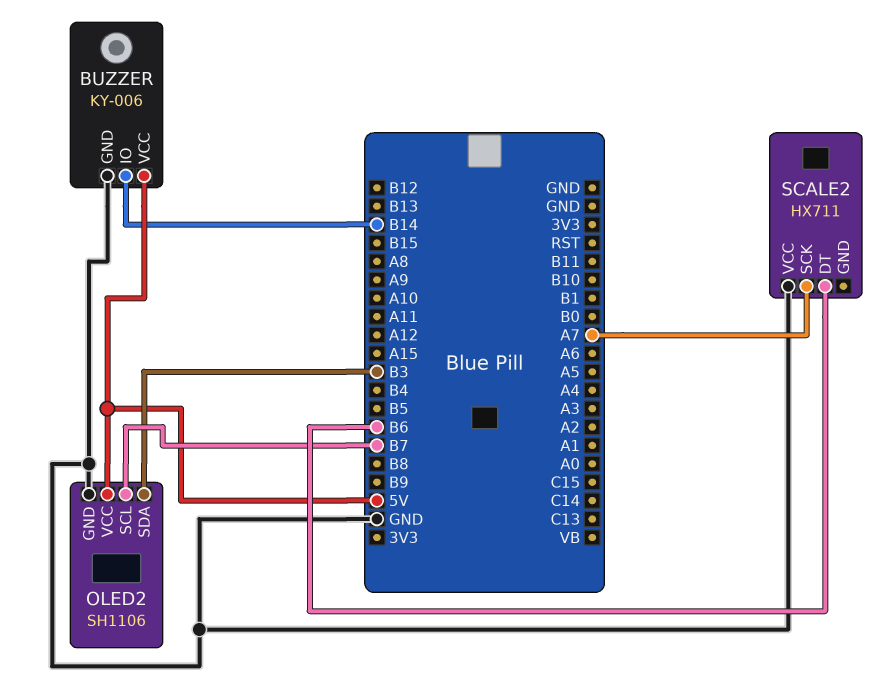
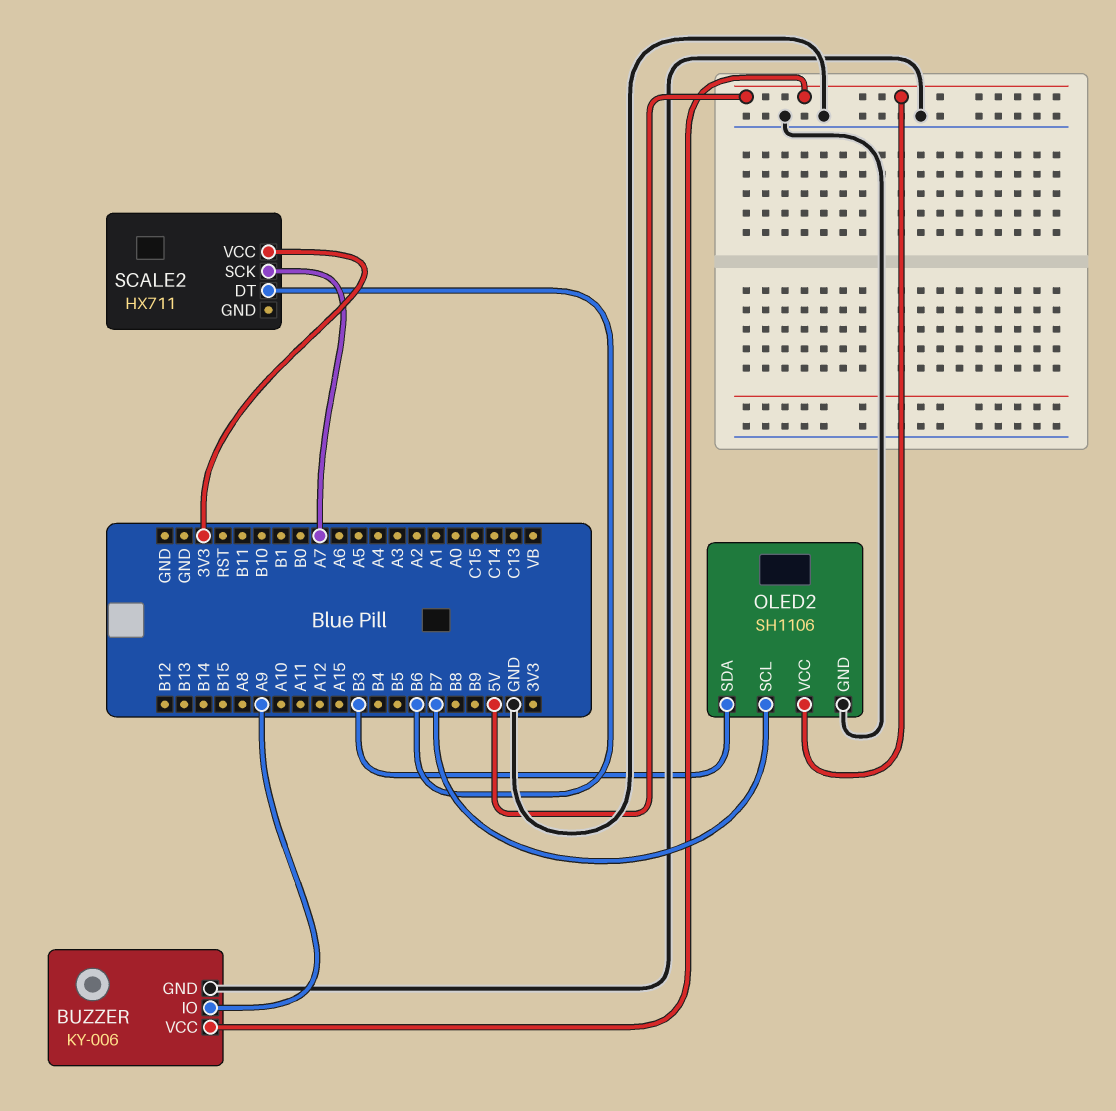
BUZZER pin IO: B14 -> A9
SCALE2 pin VCC: GND -> 3V3

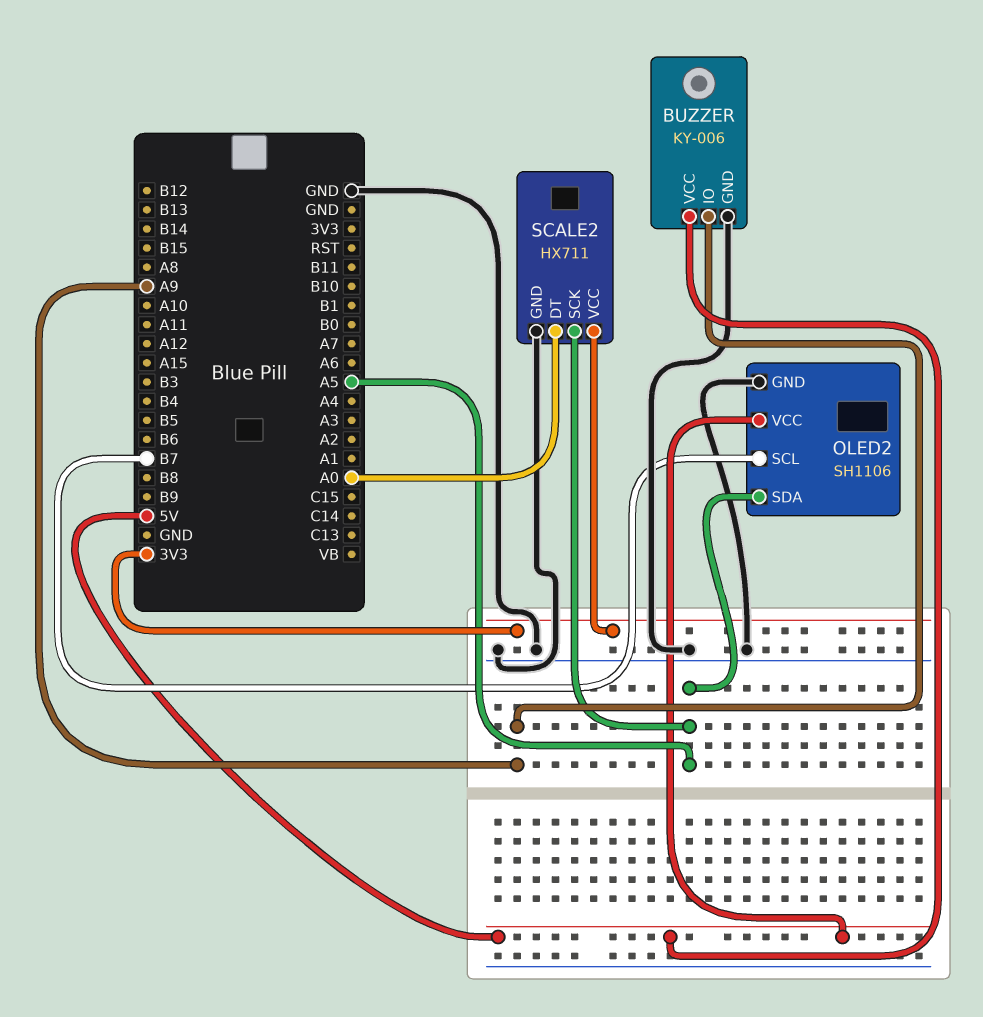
OLED2 pin SDA: B3 -> A5
SCALE2 pin DT: B6 -> A0
SCALE2 pin GND: none -> GND
SCALE2 pin SCK: A7 -> A5

